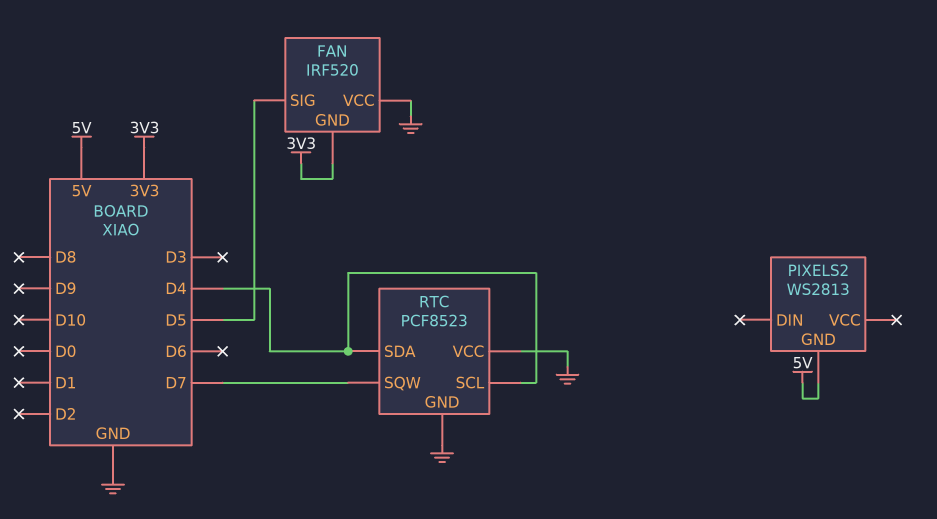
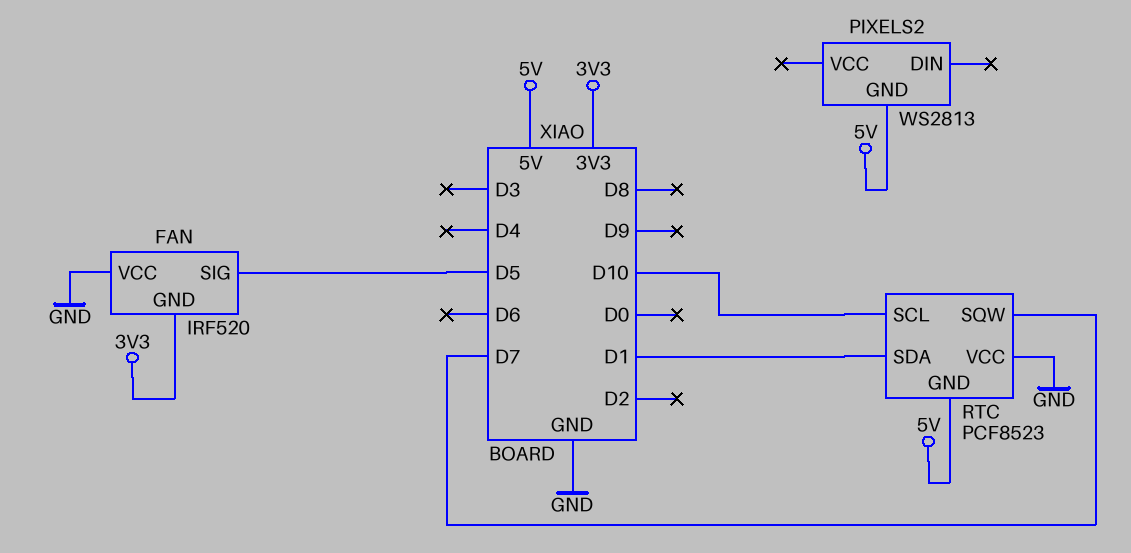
RTC pin GND: GND -> 5V
RTC pin SCL: D4 -> D10
RTC pin SDA: D4 -> D1

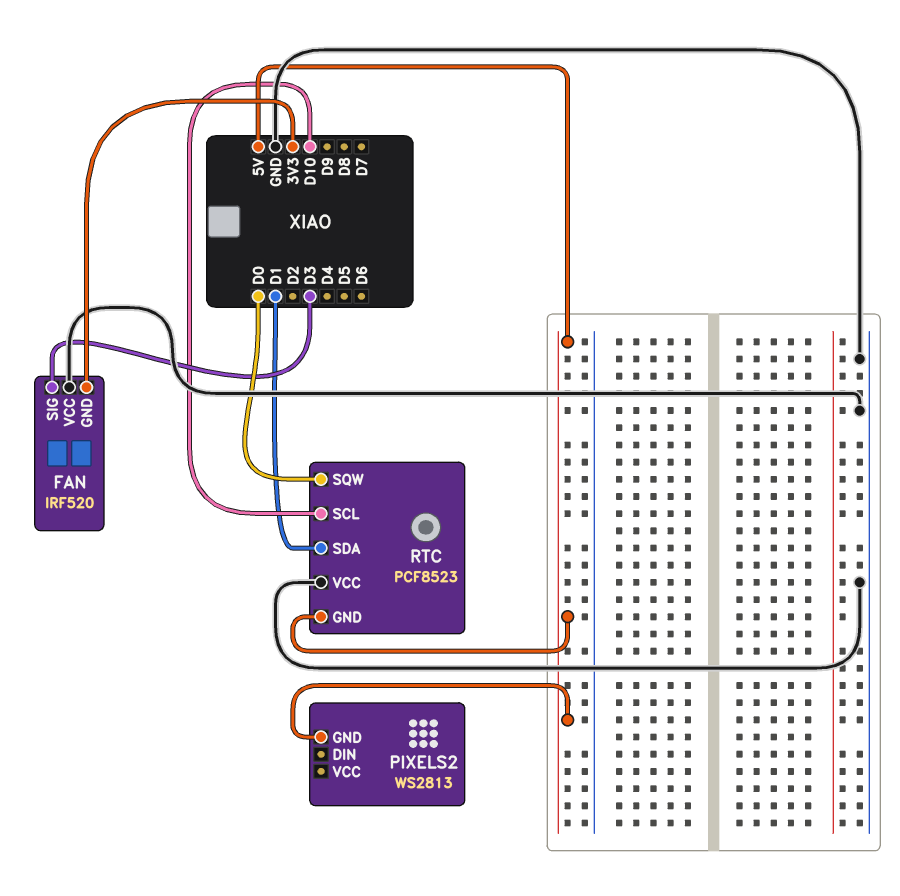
FAN pin SIG: D5 -> D3
RTC pin SQW: D7 -> D0

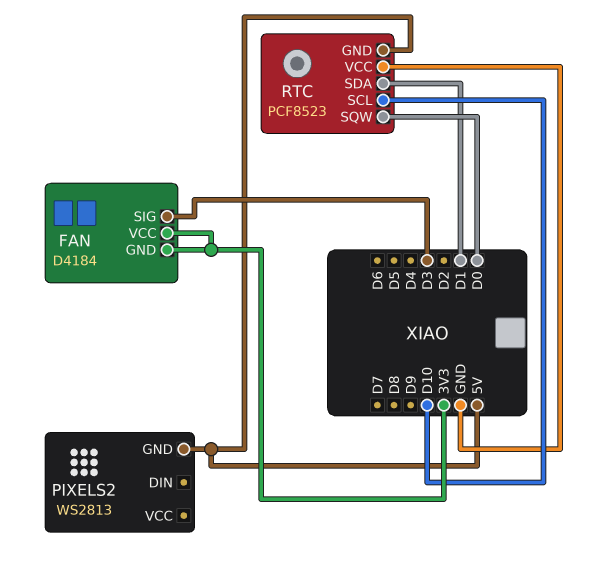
FAN: IRF520 -> D4184
FAN pin VCC: GND -> 3V3

